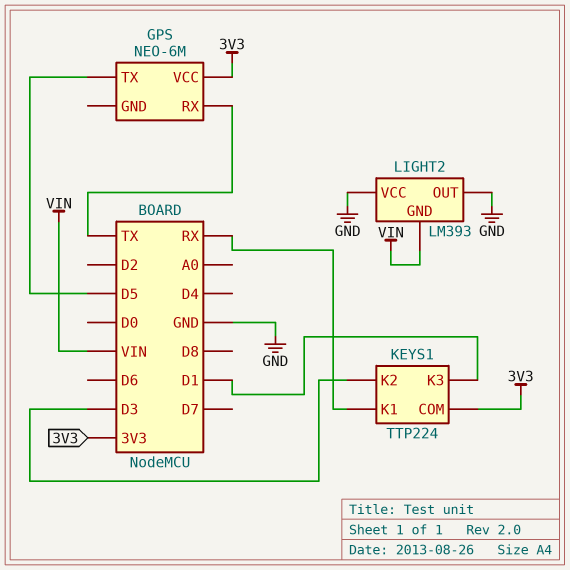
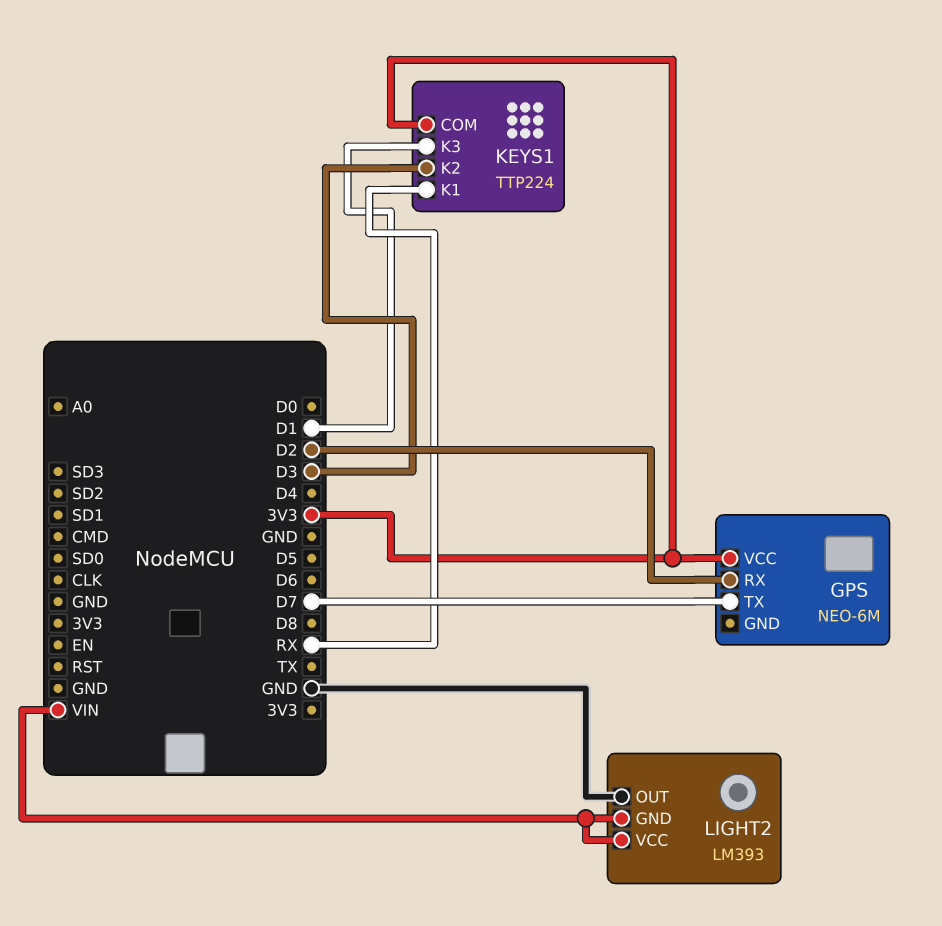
GPS pin RX: TX -> D2
GPS pin TX: D5 -> D7
LIGHT2 pin VCC: GND -> VIN

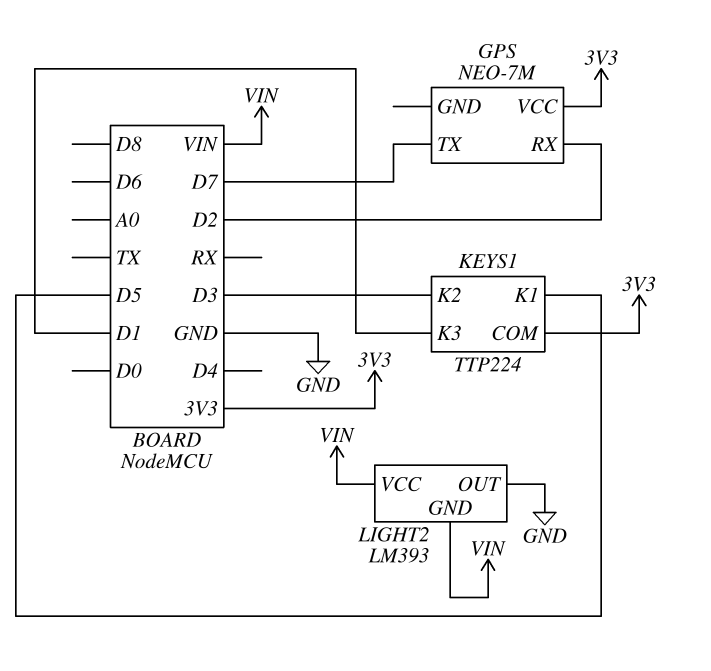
GPS: NEO-6M -> NEO-7M
KEYS1 pin K1: RX -> D5

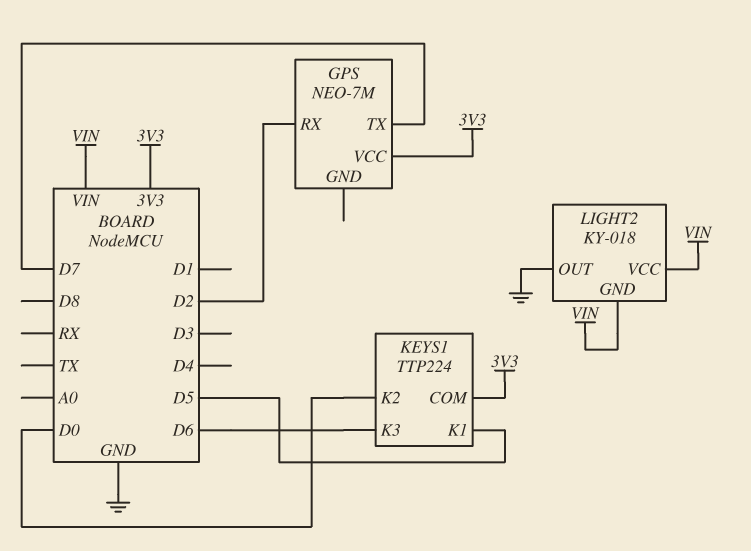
KEYS1 pin K2: D3 -> D0
KEYS1 pin K3: D1 -> D6
LIGHT2: LM393 -> KY-018

